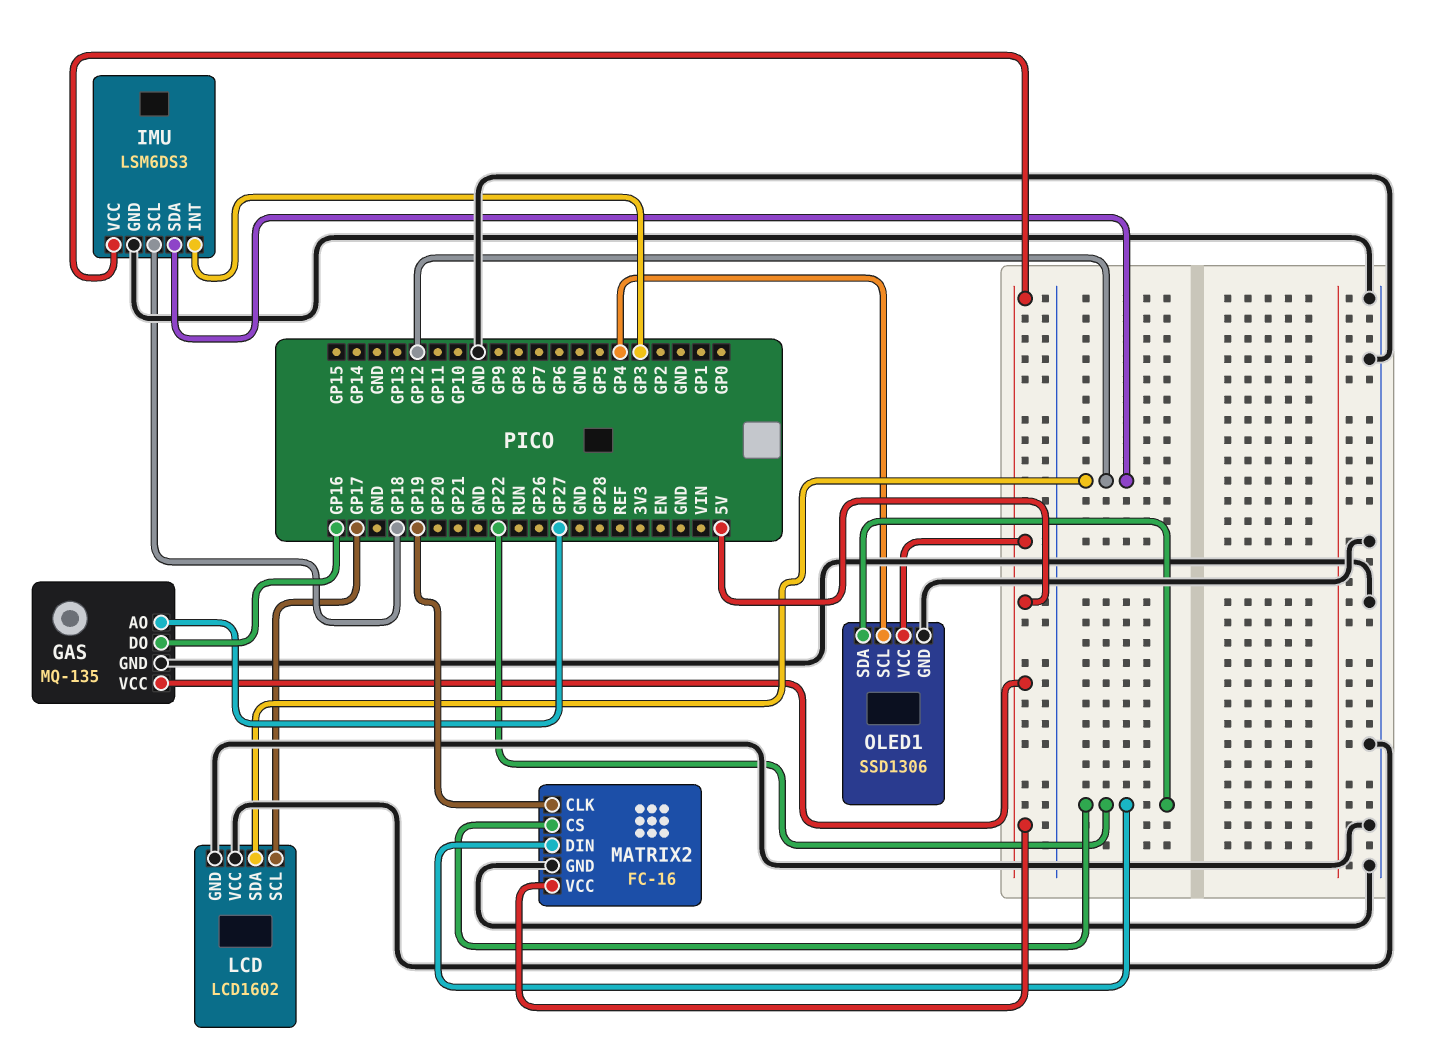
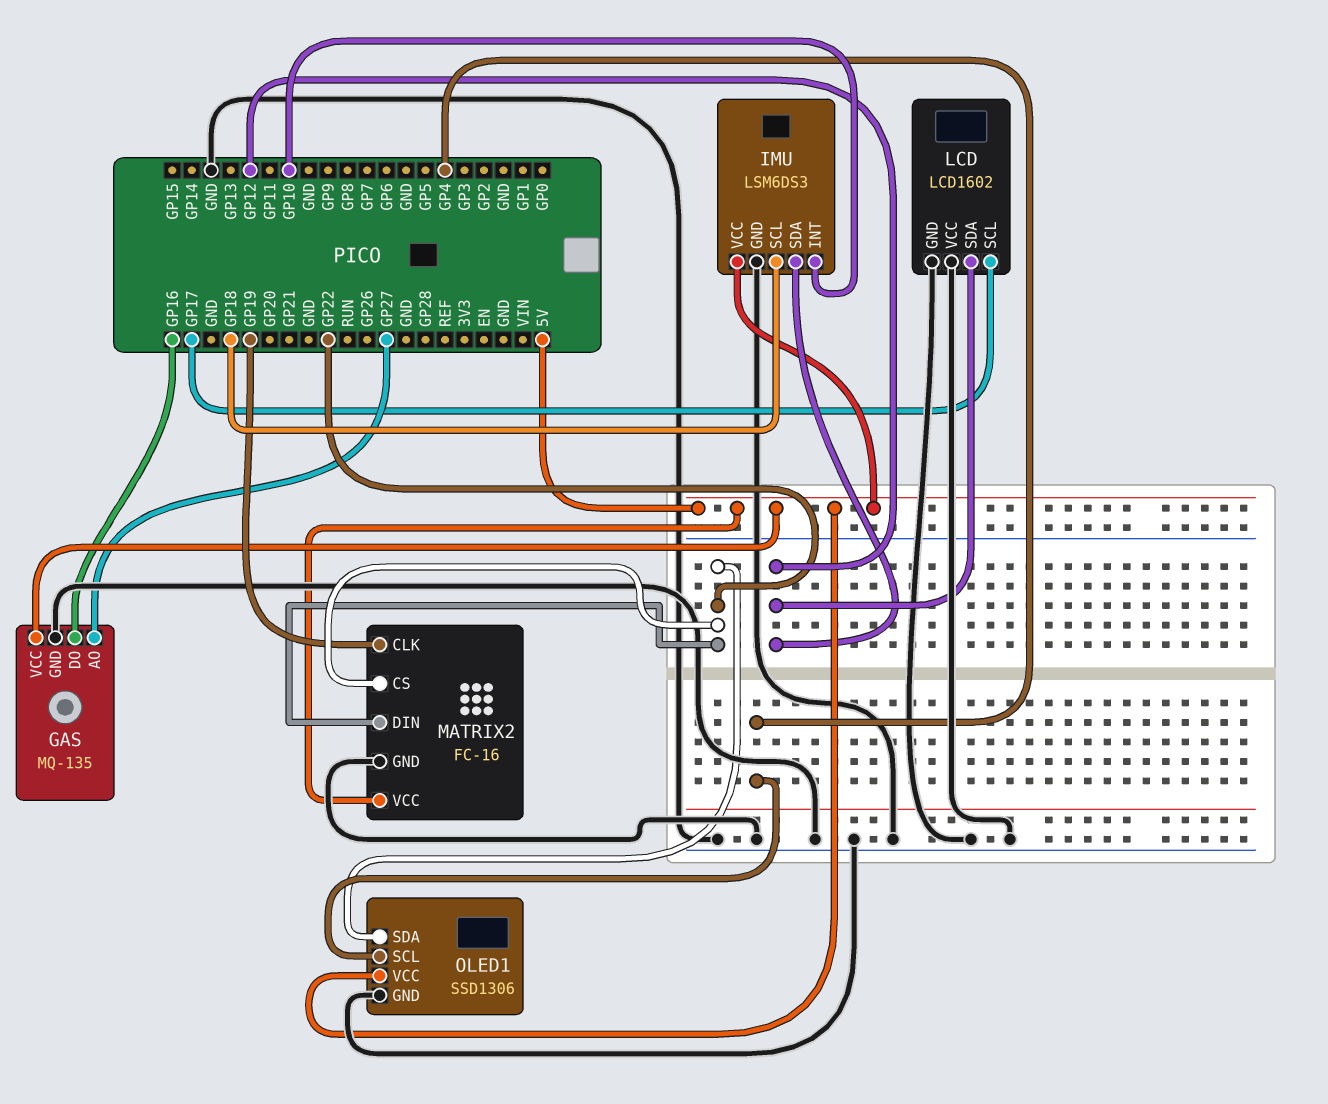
IMU pin INT: GP3 -> GP10

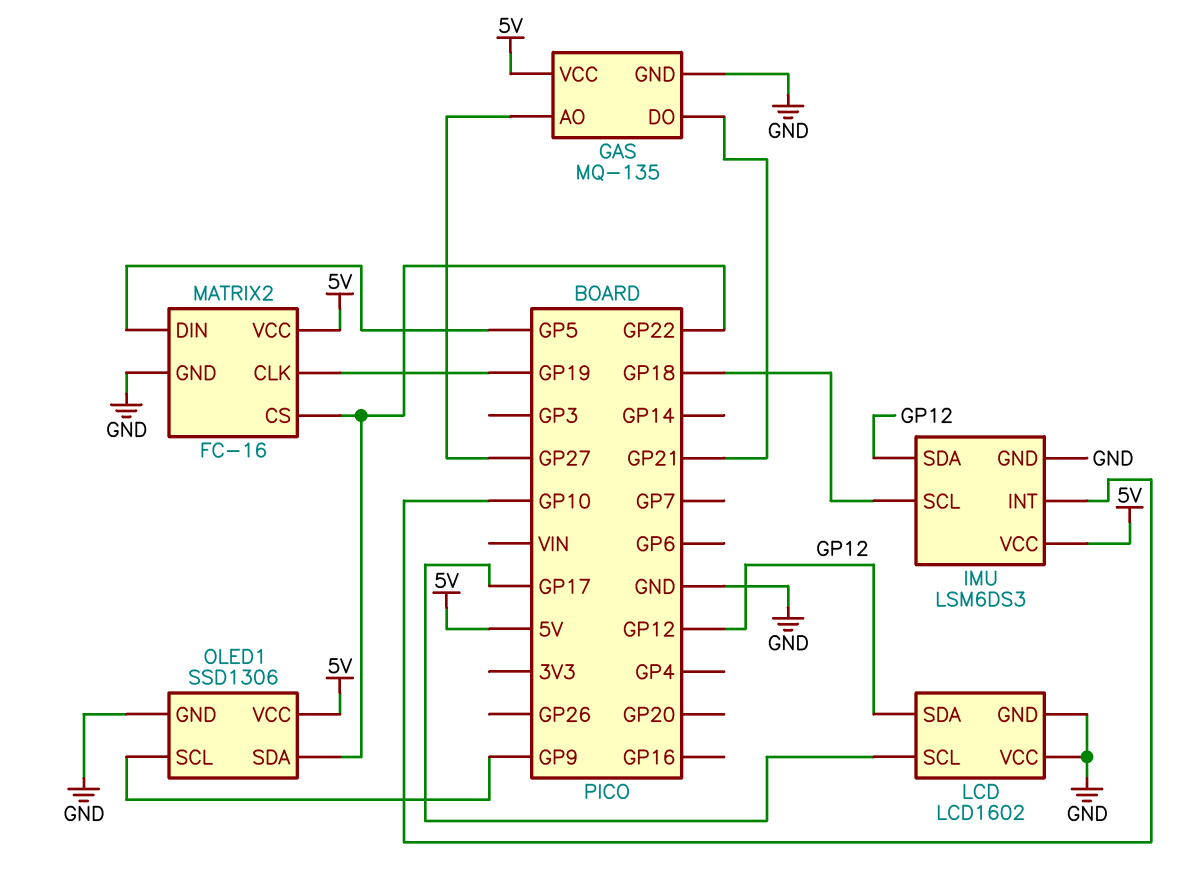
GAS pin DO: GP16 -> GP21
MATRIX2 pin DIN: GP22 -> GP5
OLED1 pin SCL: GP4 -> GP9

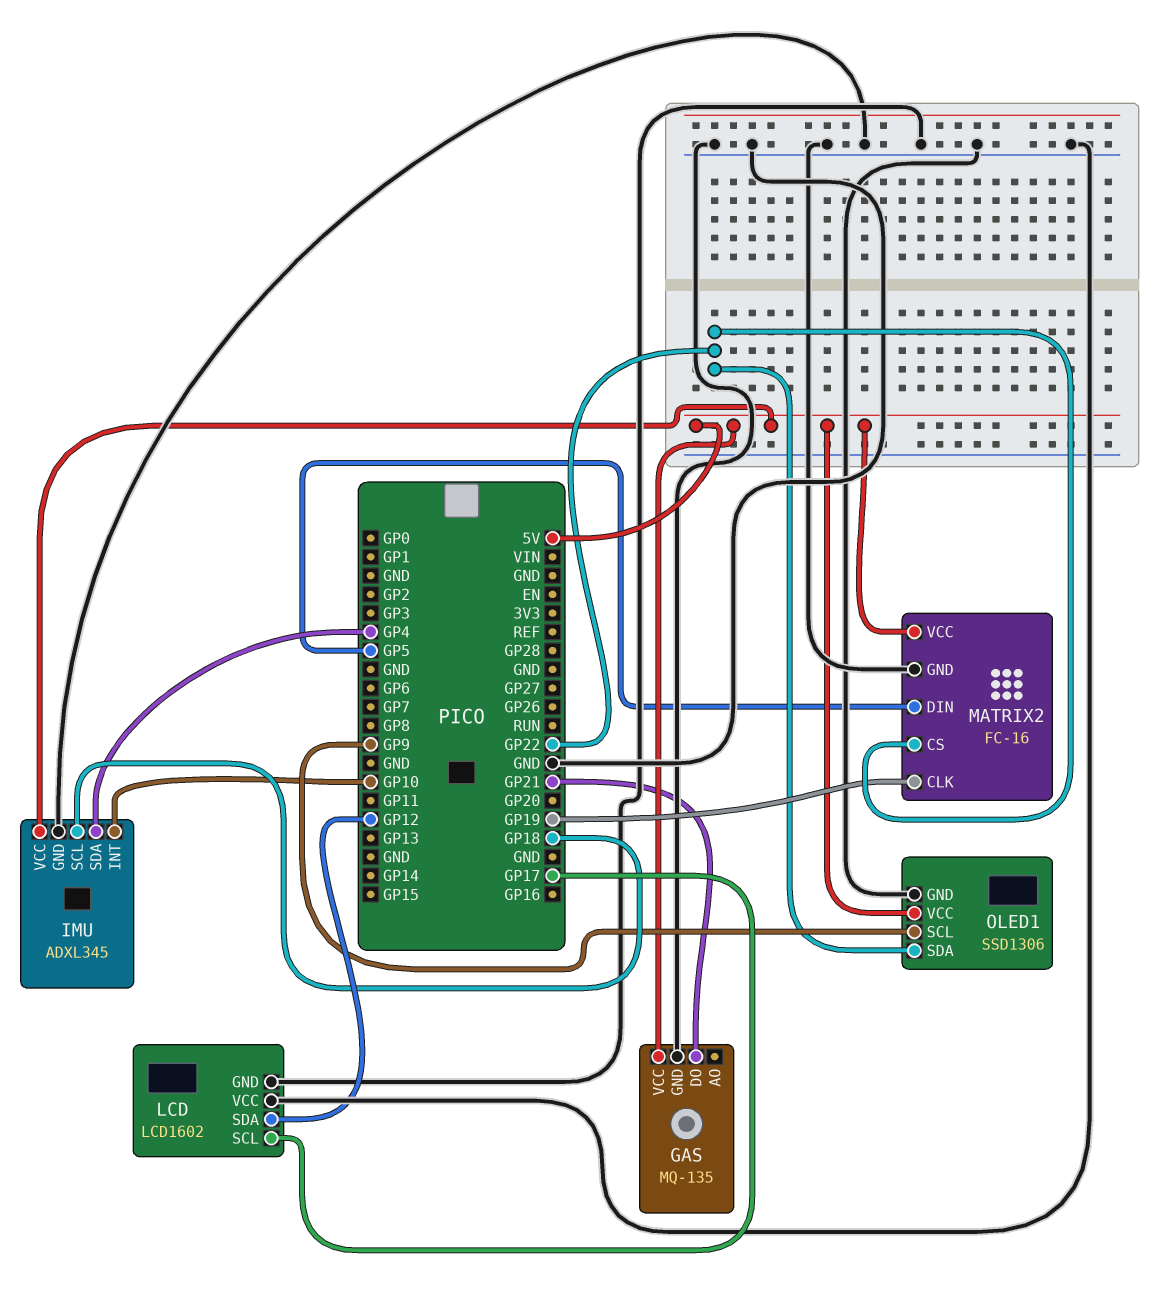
GAS pin AO: GP27 -> none
IMU: LSM6DS3 -> ADXL345
IMU pin SDA: GP12 -> GP4

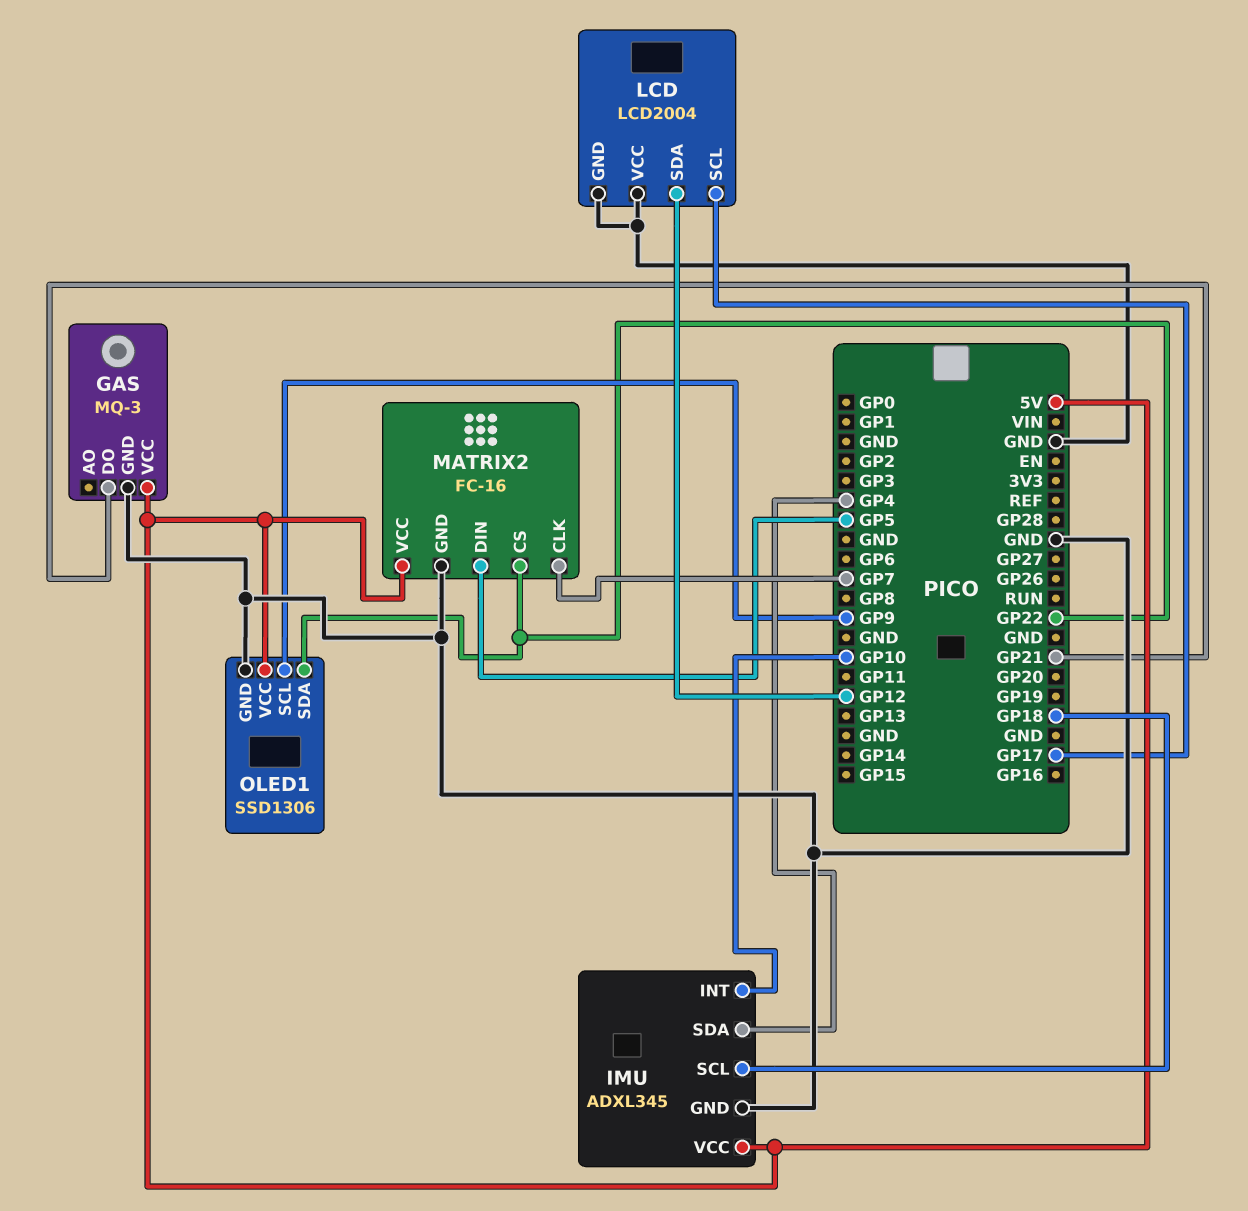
GAS: MQ-135 -> MQ-3
LCD: LCD1602 -> LCD2004
MATRIX2 pin CLK: GP19 -> GP7

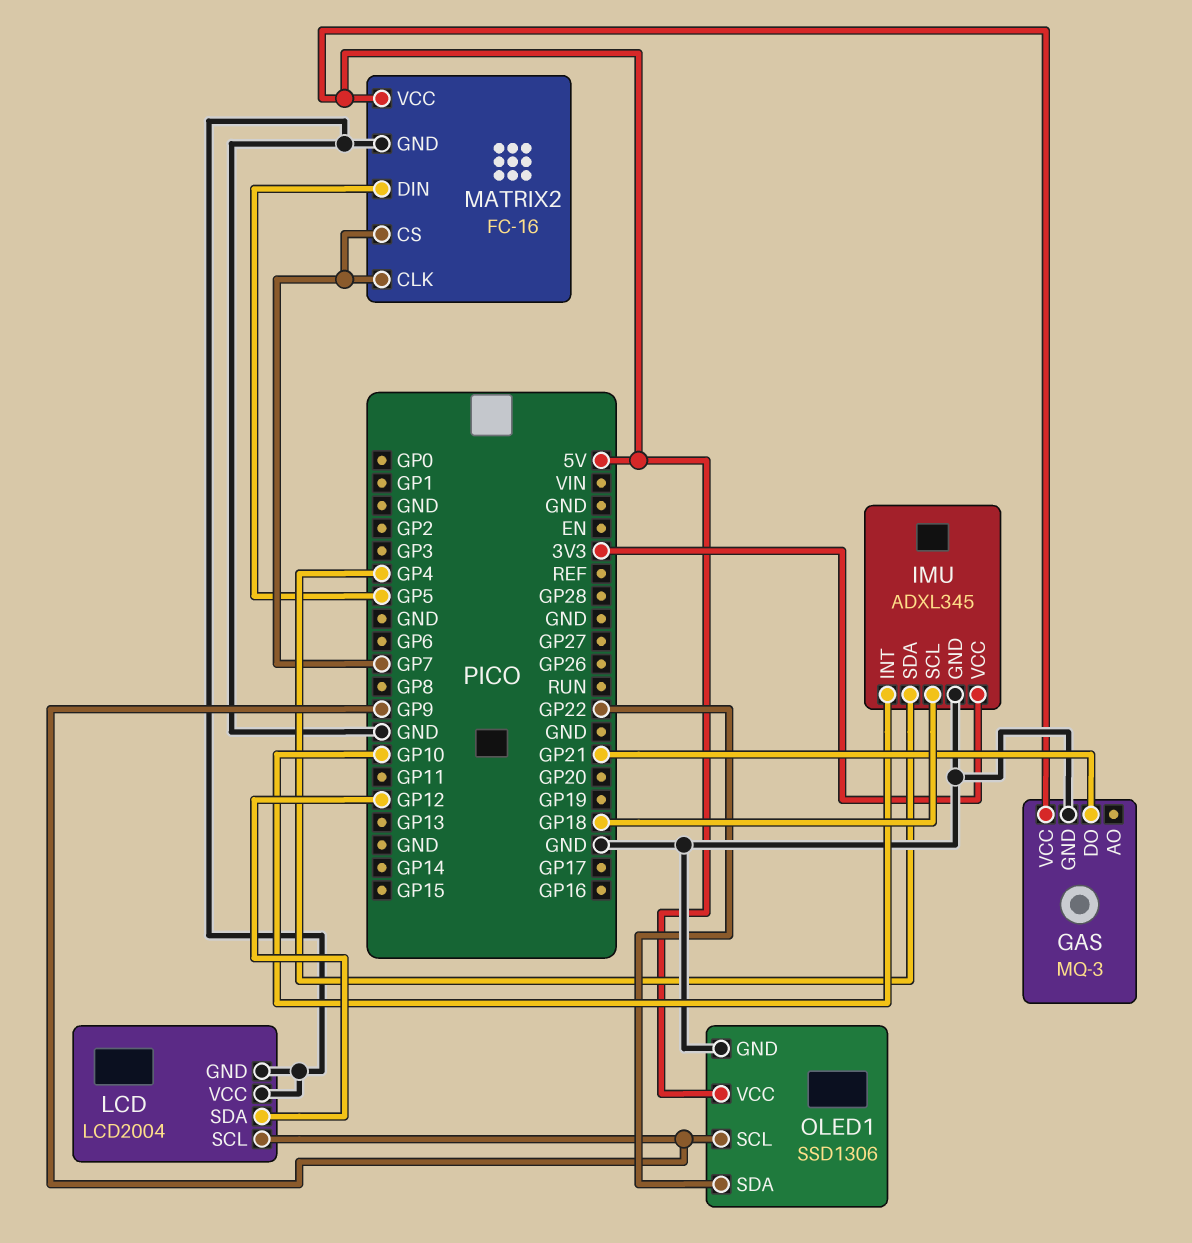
IMU pin VCC: 5V -> 3V3
LCD pin SCL: GP17 -> GP9
MATRIX2 pin CS: GP22 -> GP7

